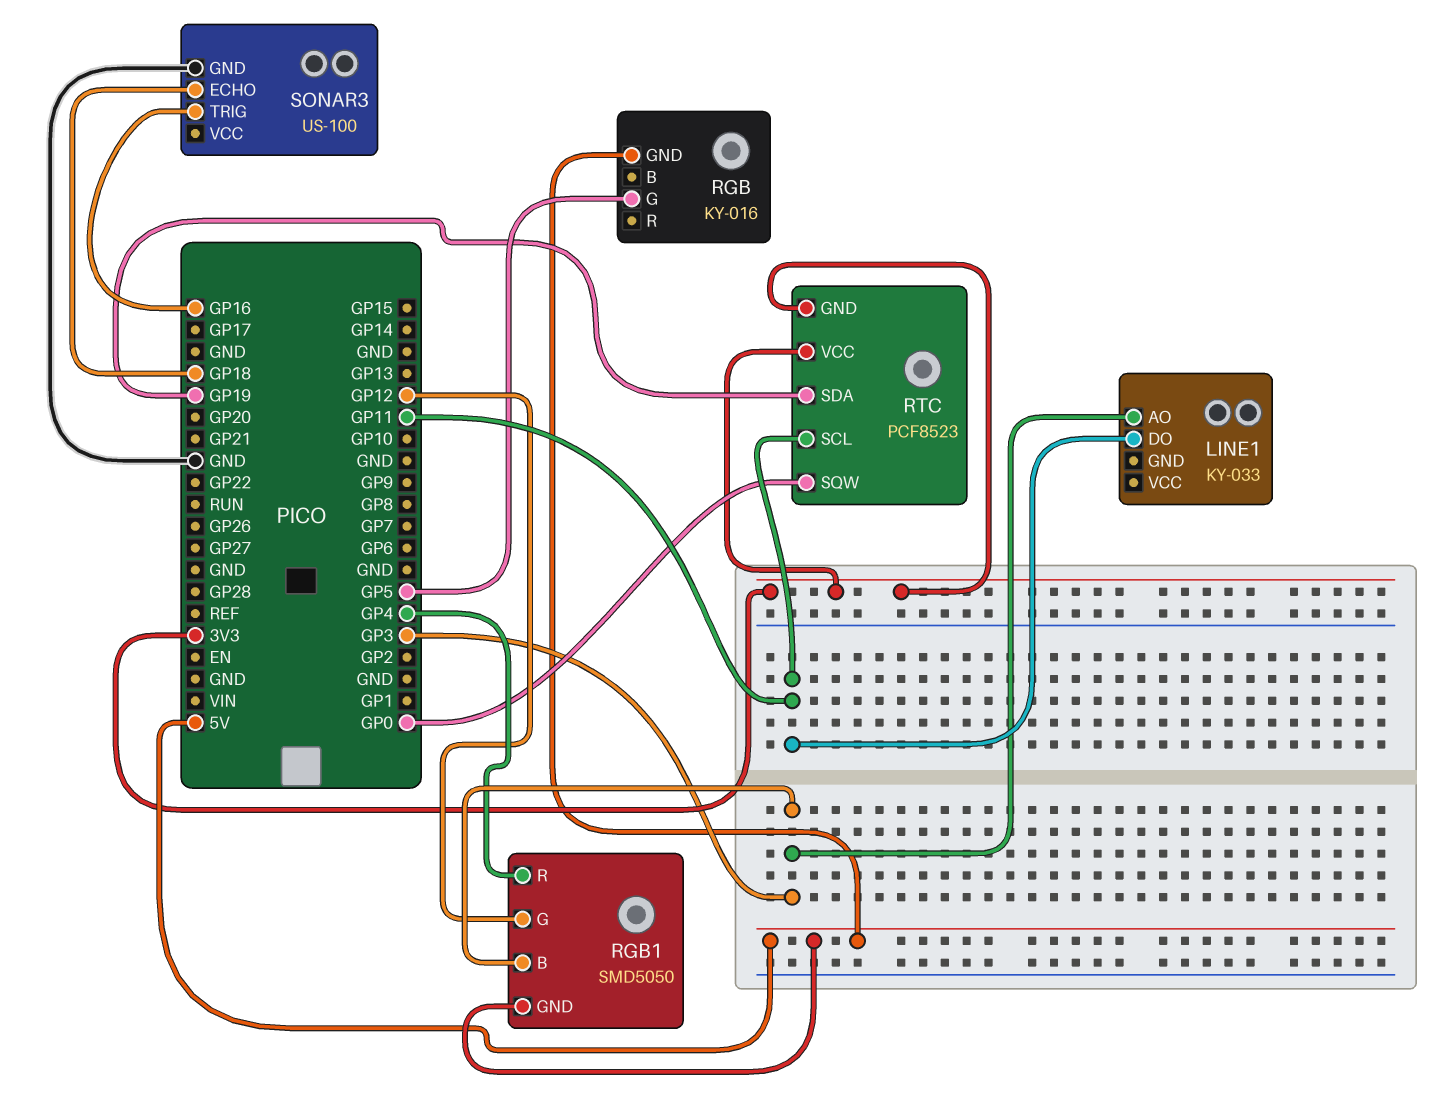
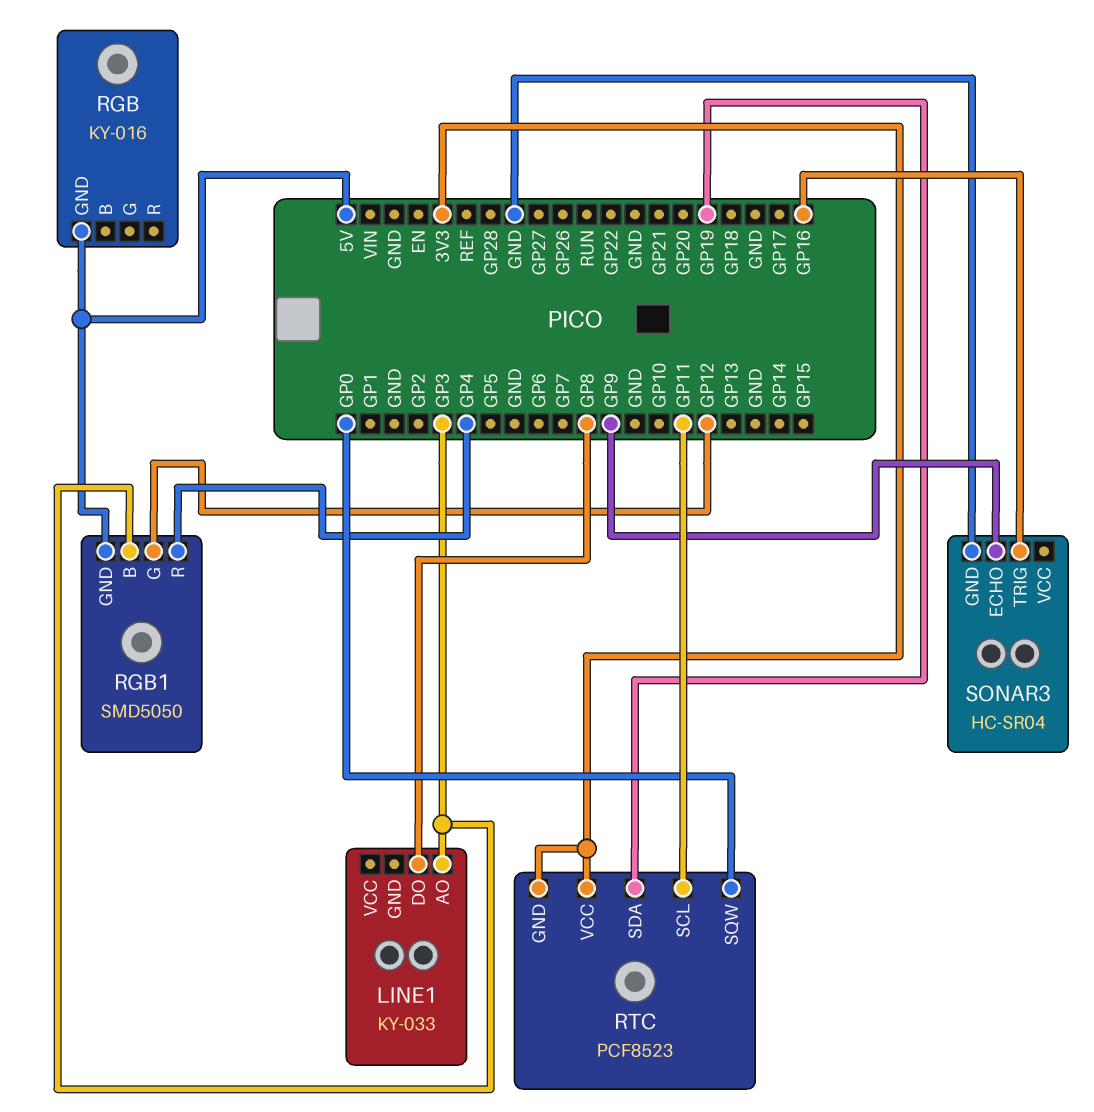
LINE1 pin DO: GP11 -> GP8
RGB pin G: GP5 -> none
SONAR3: US-100 -> HC-SR04
SONAR3 pin ECHO: GP18 -> GP9

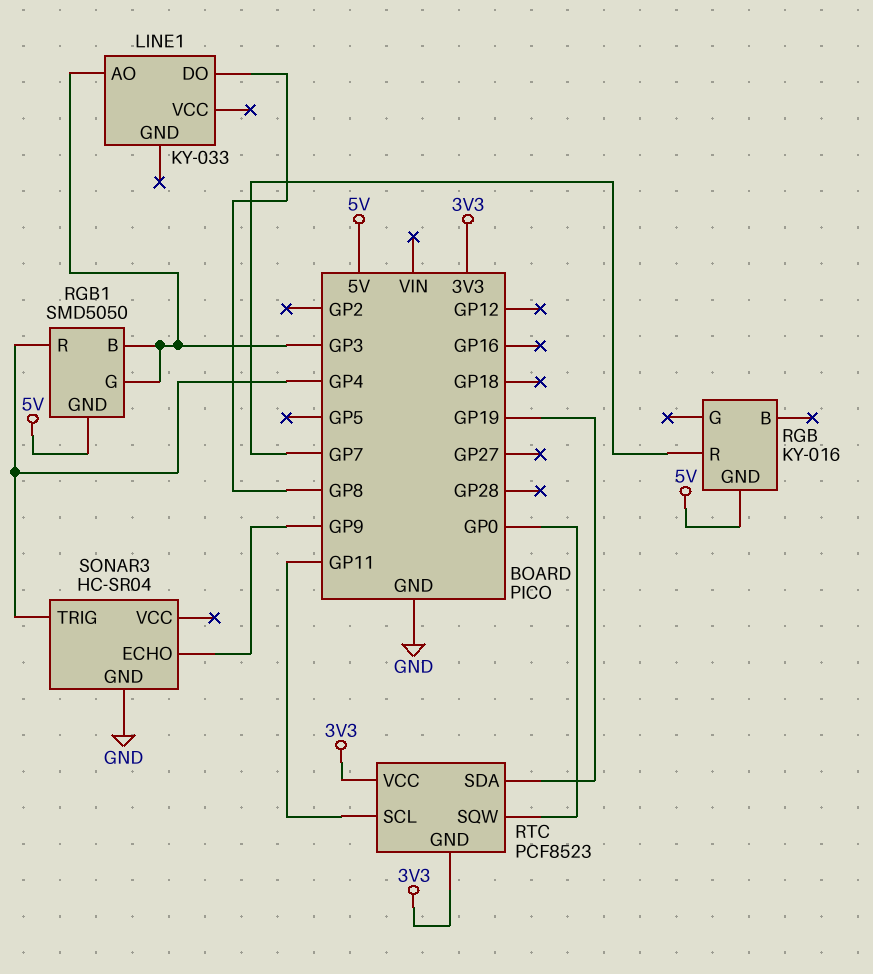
RGB pin R: none -> GP7
RGB1 pin G: GP12 -> GP3
SONAR3 pin TRIG: GP16 -> GP4

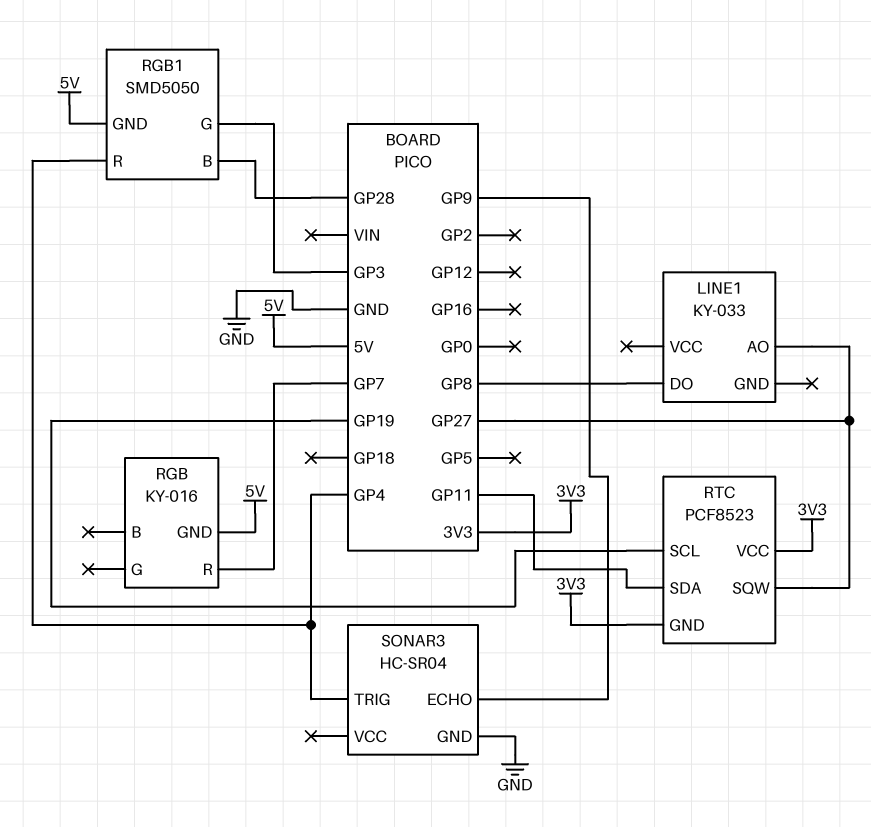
LINE1 pin AO: GP3 -> GP27
RGB1 pin B: GP3 -> GP28
RTC pin SCL: GP11 -> GP19
RTC pin SDA: GP19 -> GP11
RTC pin SQW: GP0 -> GP27

